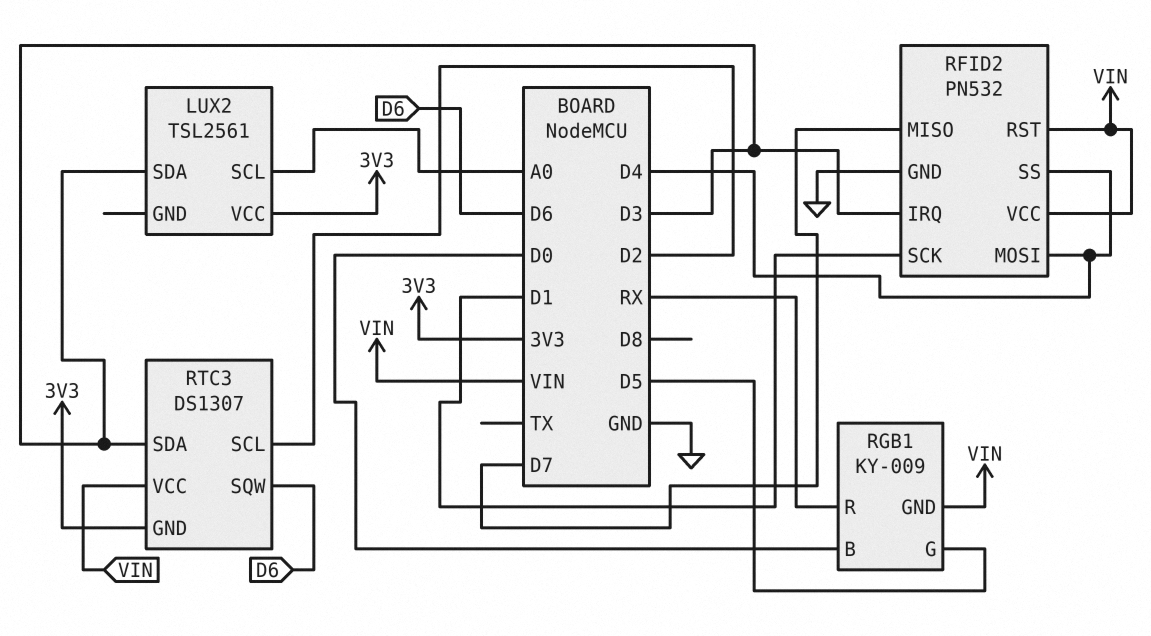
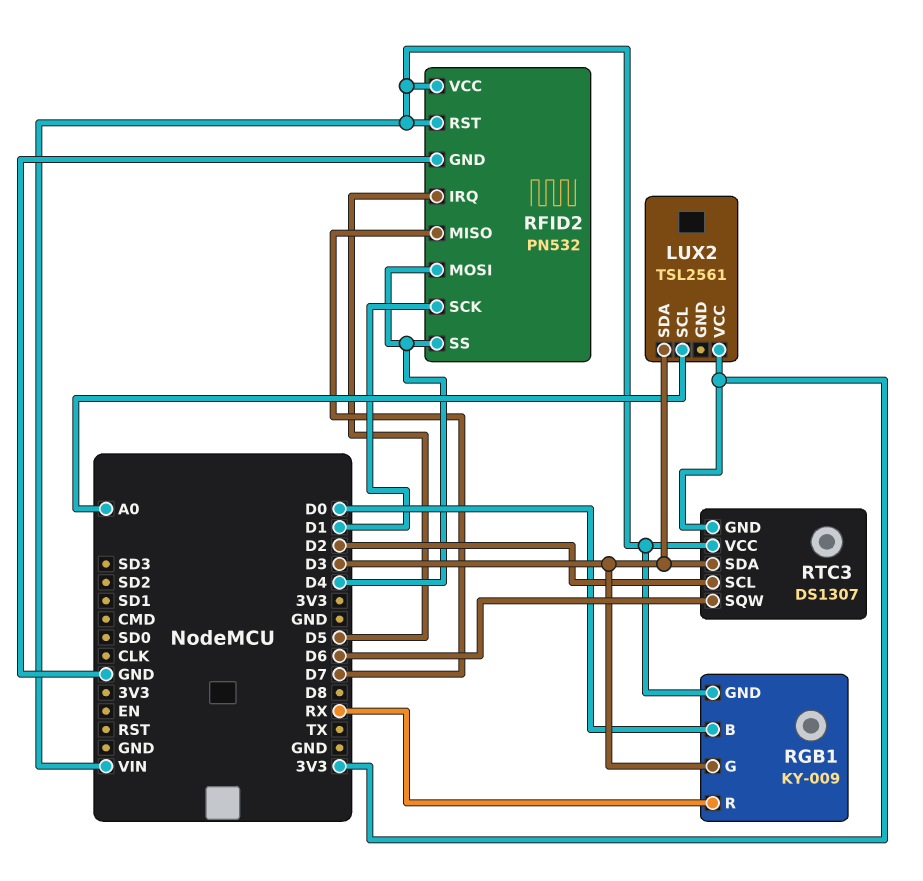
RFID2 pin IRQ: D3 -> D5
RGB1 pin G: D5 -> D3

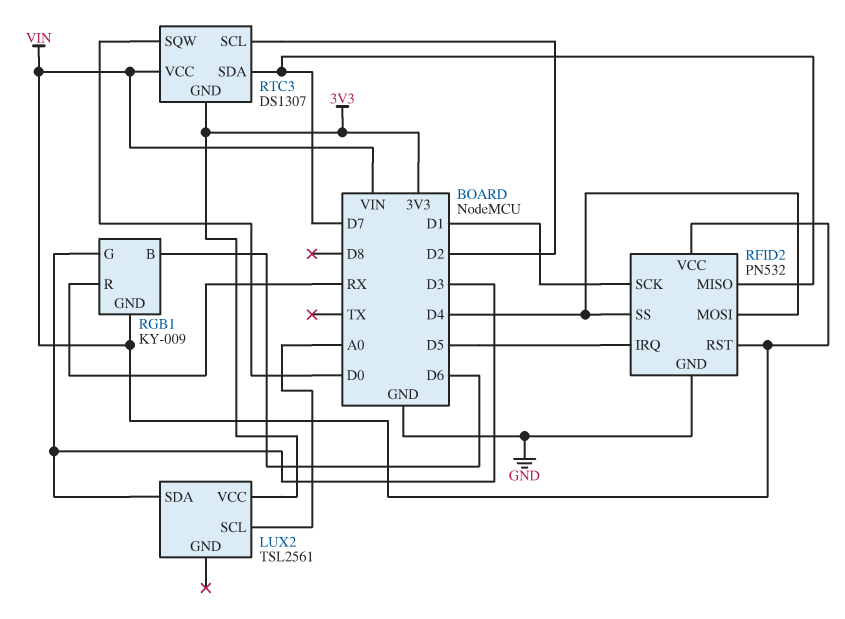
RGB1 pin B: D0 -> D6
RTC3 pin SDA: D3 -> D7
RTC3 pin SQW: D6 -> D0

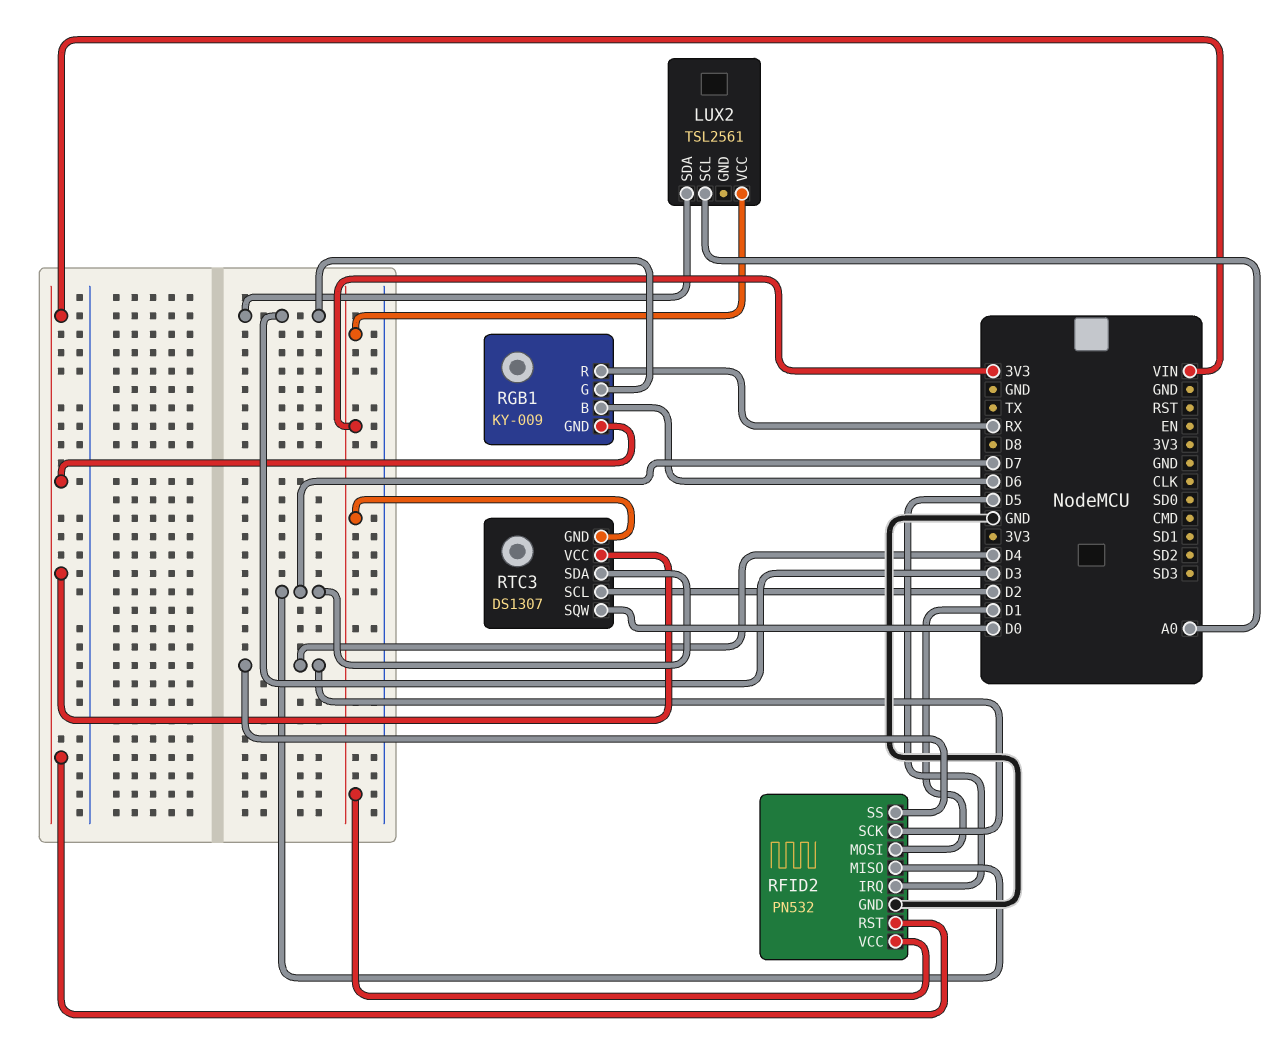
RFID2 pin MOSI: D4 -> D1
RFID2 pin SCK: D1 -> D4
RFID2 pin VCC: VIN -> 3V3

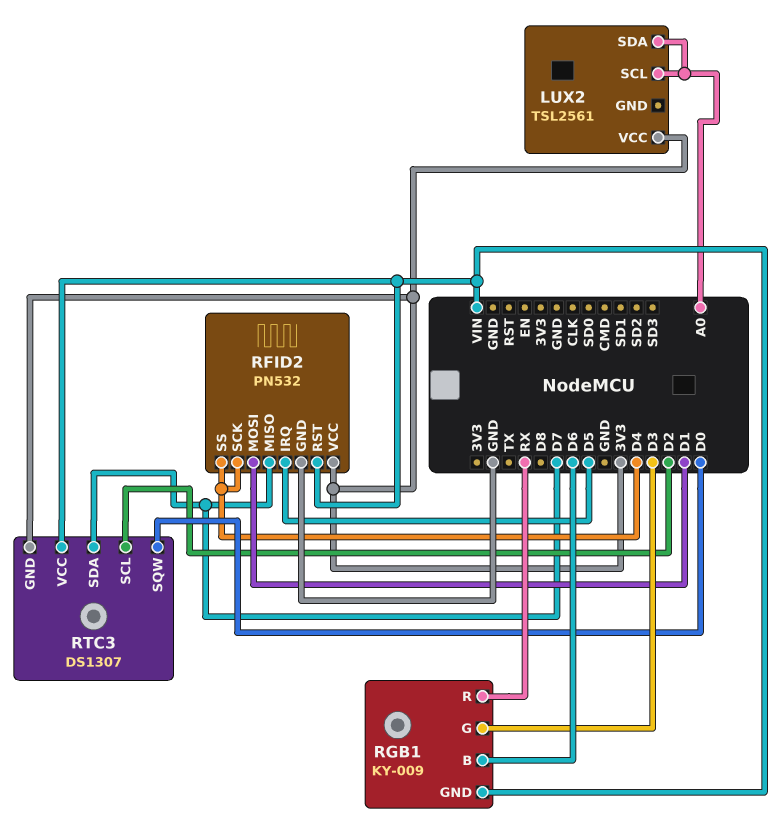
LUX2 pin SDA: D3 -> A0

